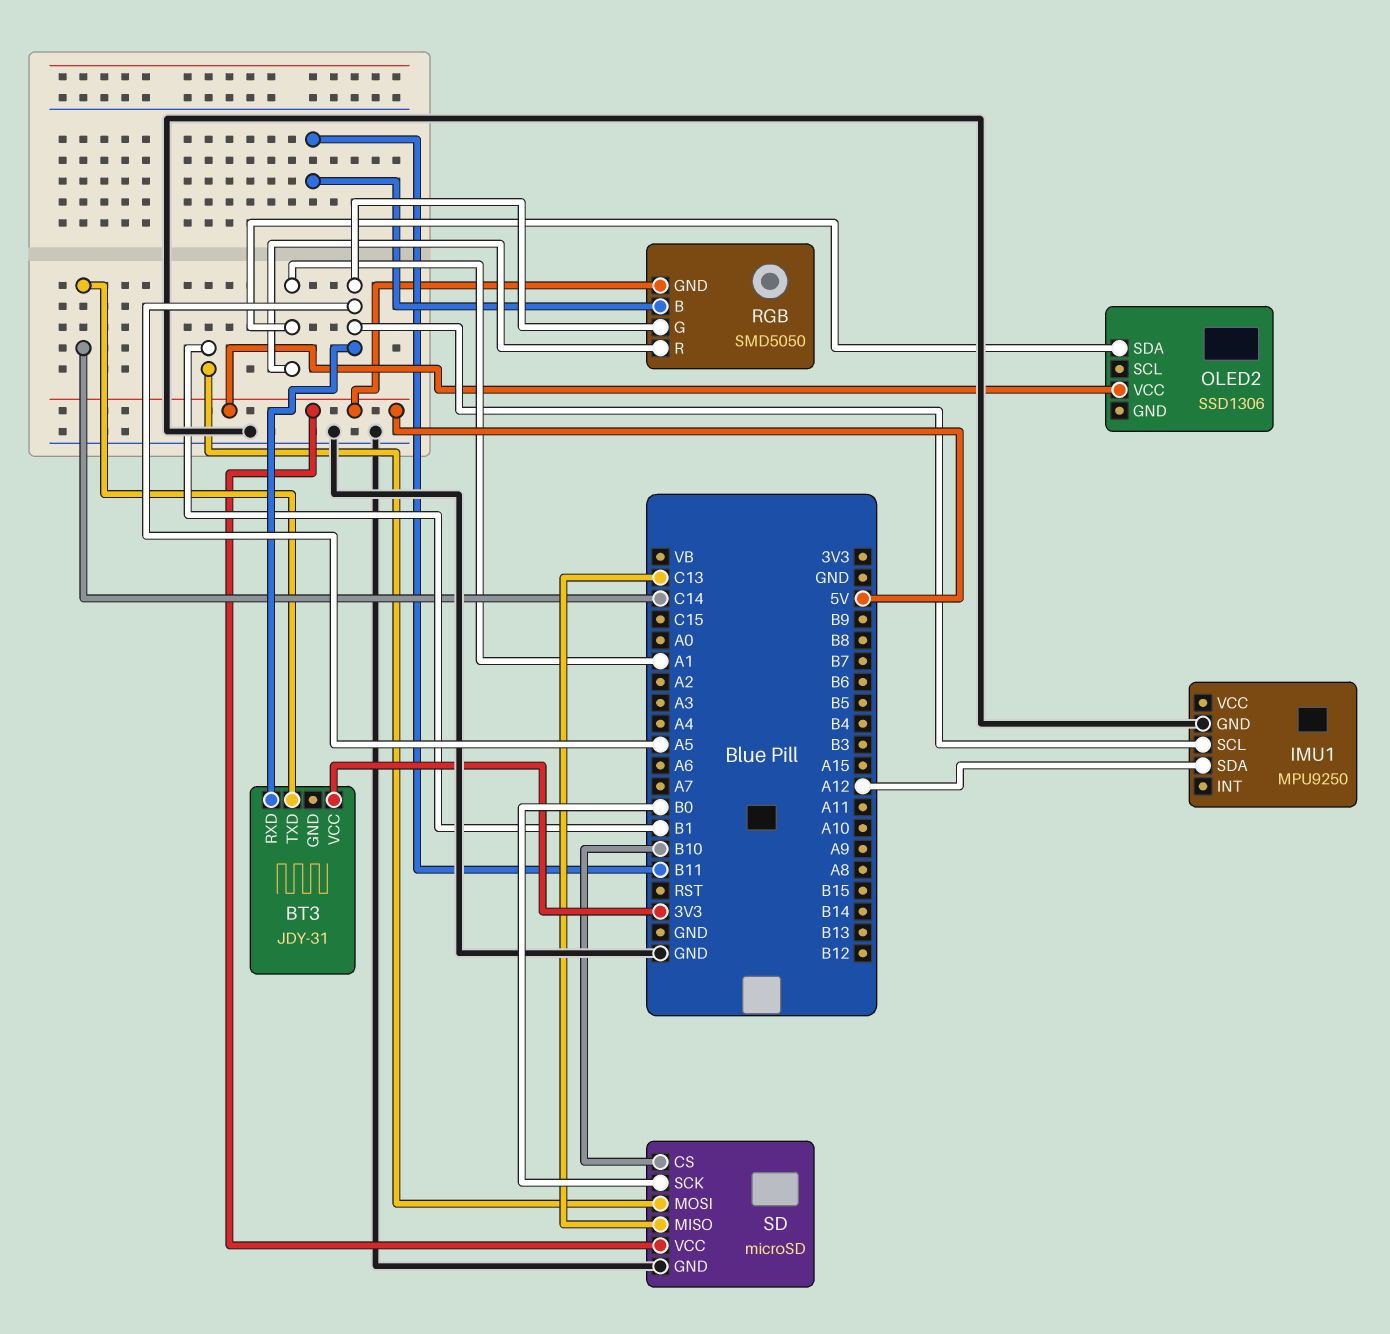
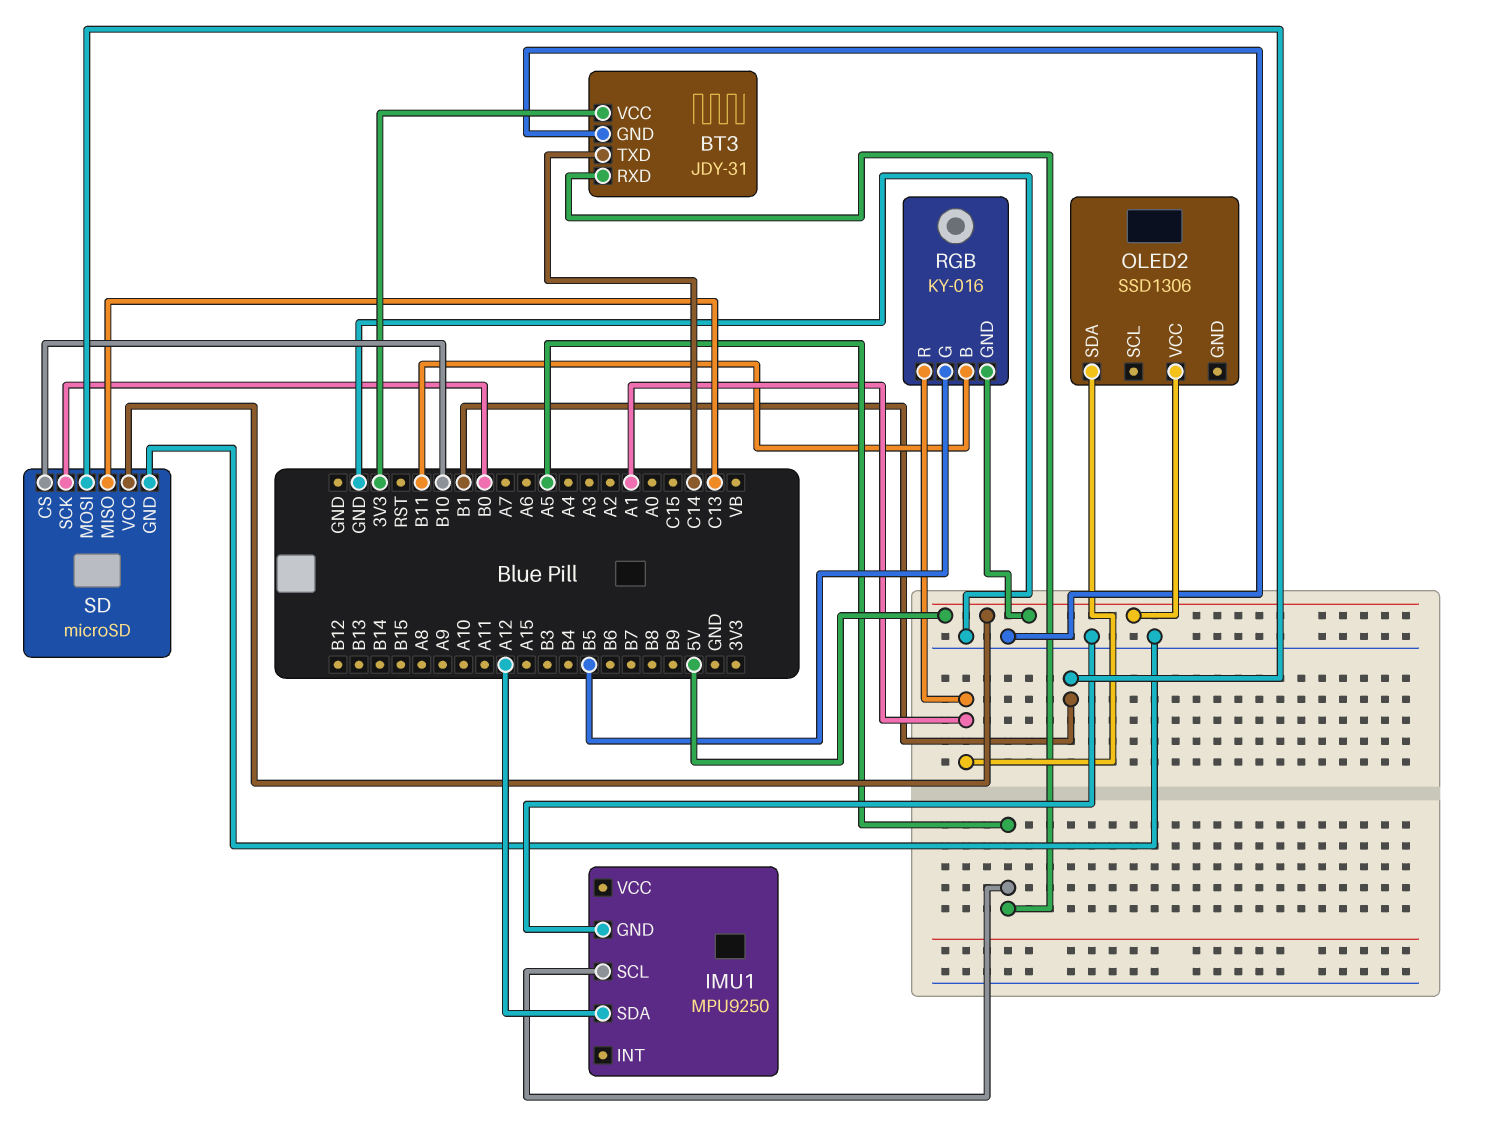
BT3 pin GND: none -> GND
RGB: SMD5050 -> KY-016
RGB pin G: A5 -> B5

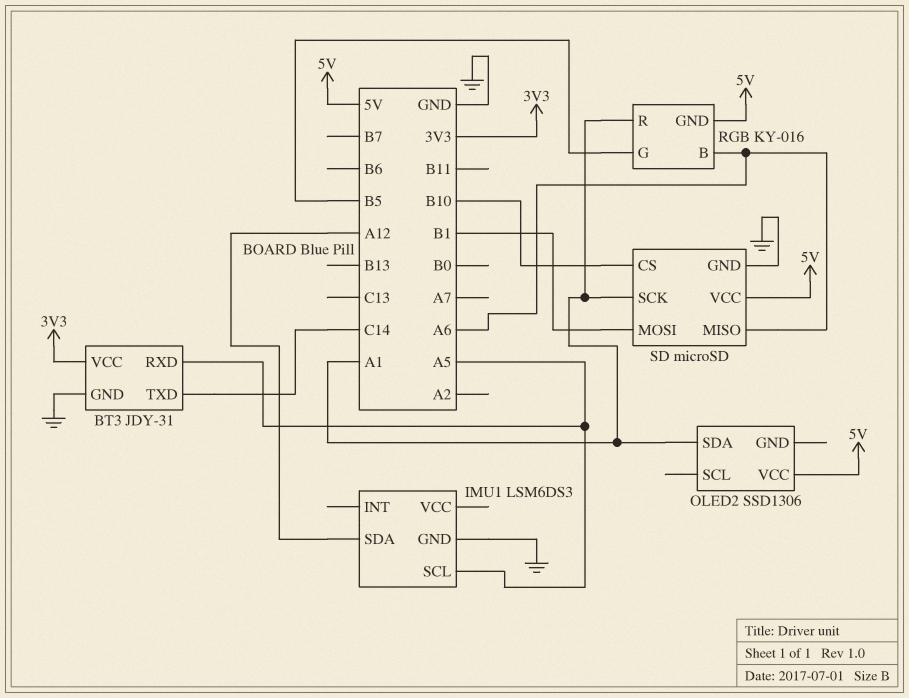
IMU1: MPU9250 -> LSM6DS3
RGB pin B: B11 -> A6
SD pin MISO: C13 -> A6
SD pin SCK: B0 -> A1

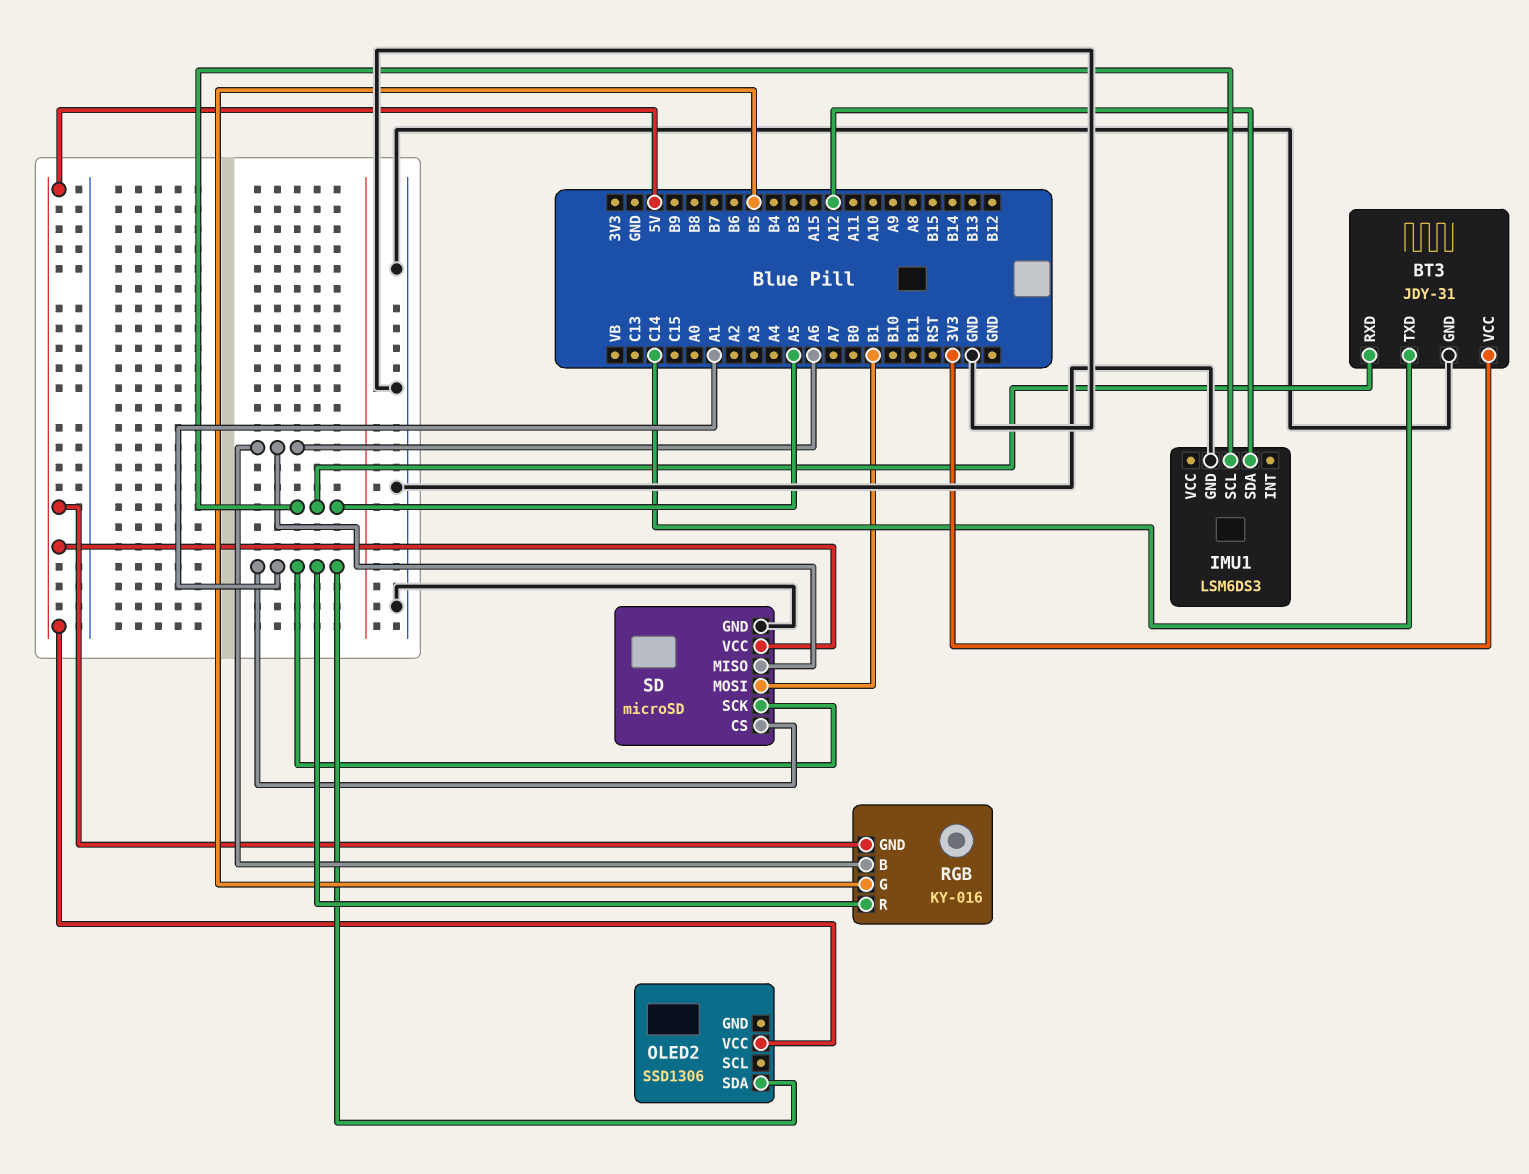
SD pin CS: B10 -> A1

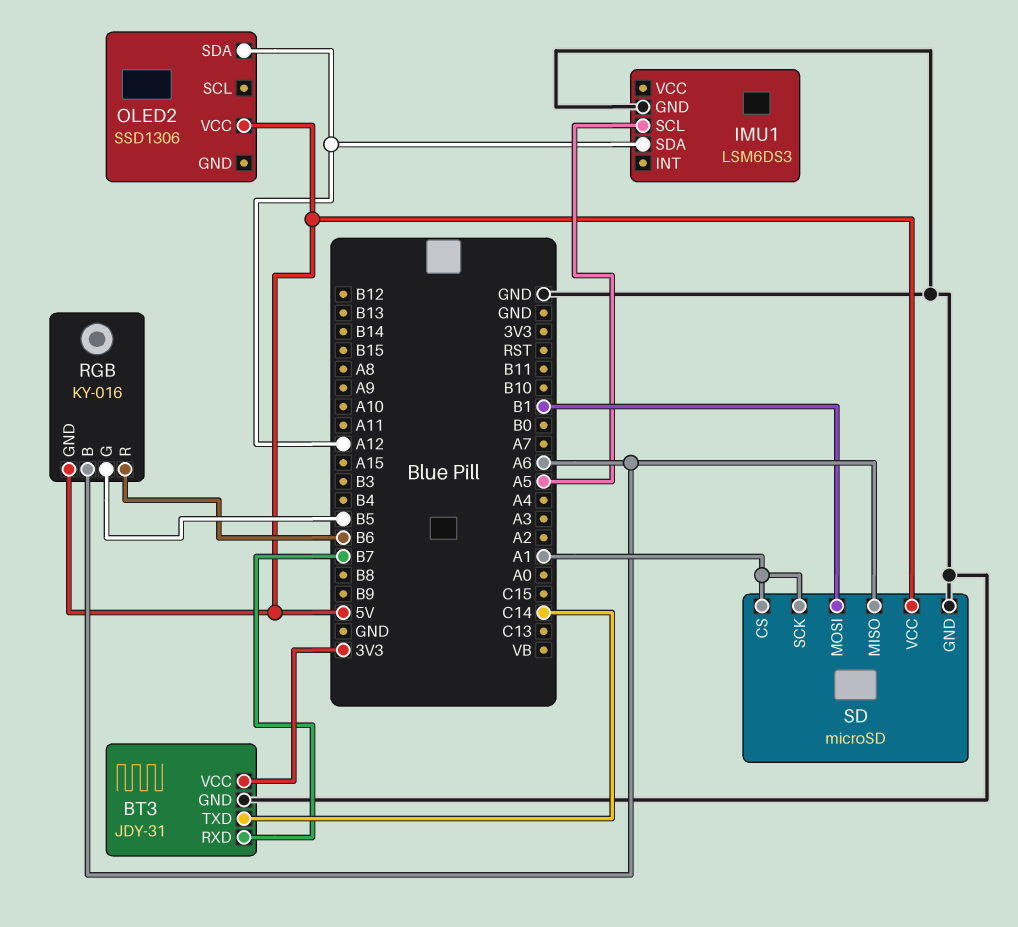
BT3 pin RXD: A5 -> B7
OLED2 pin SDA: A1 -> A12
RGB pin R: A1 -> B6

